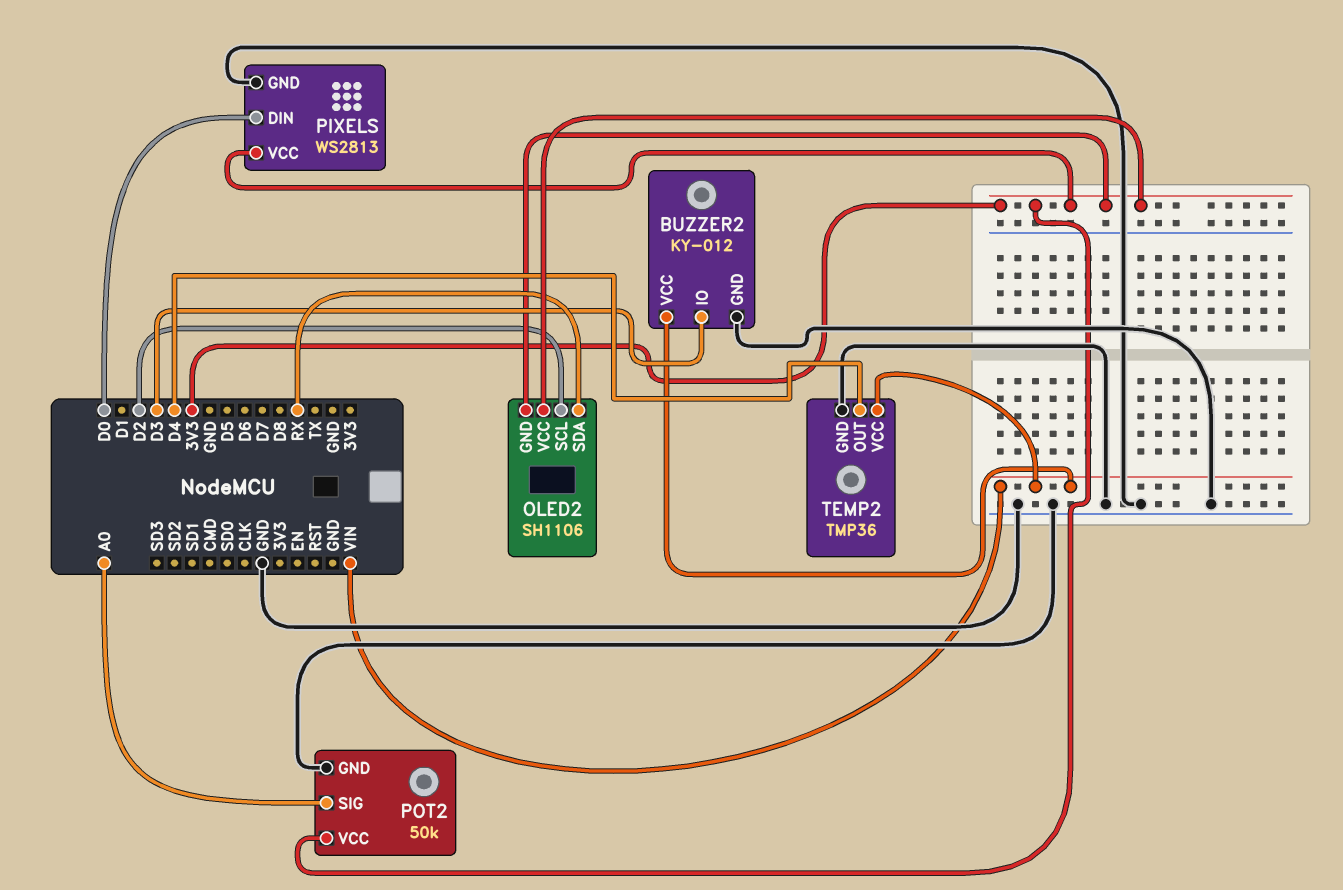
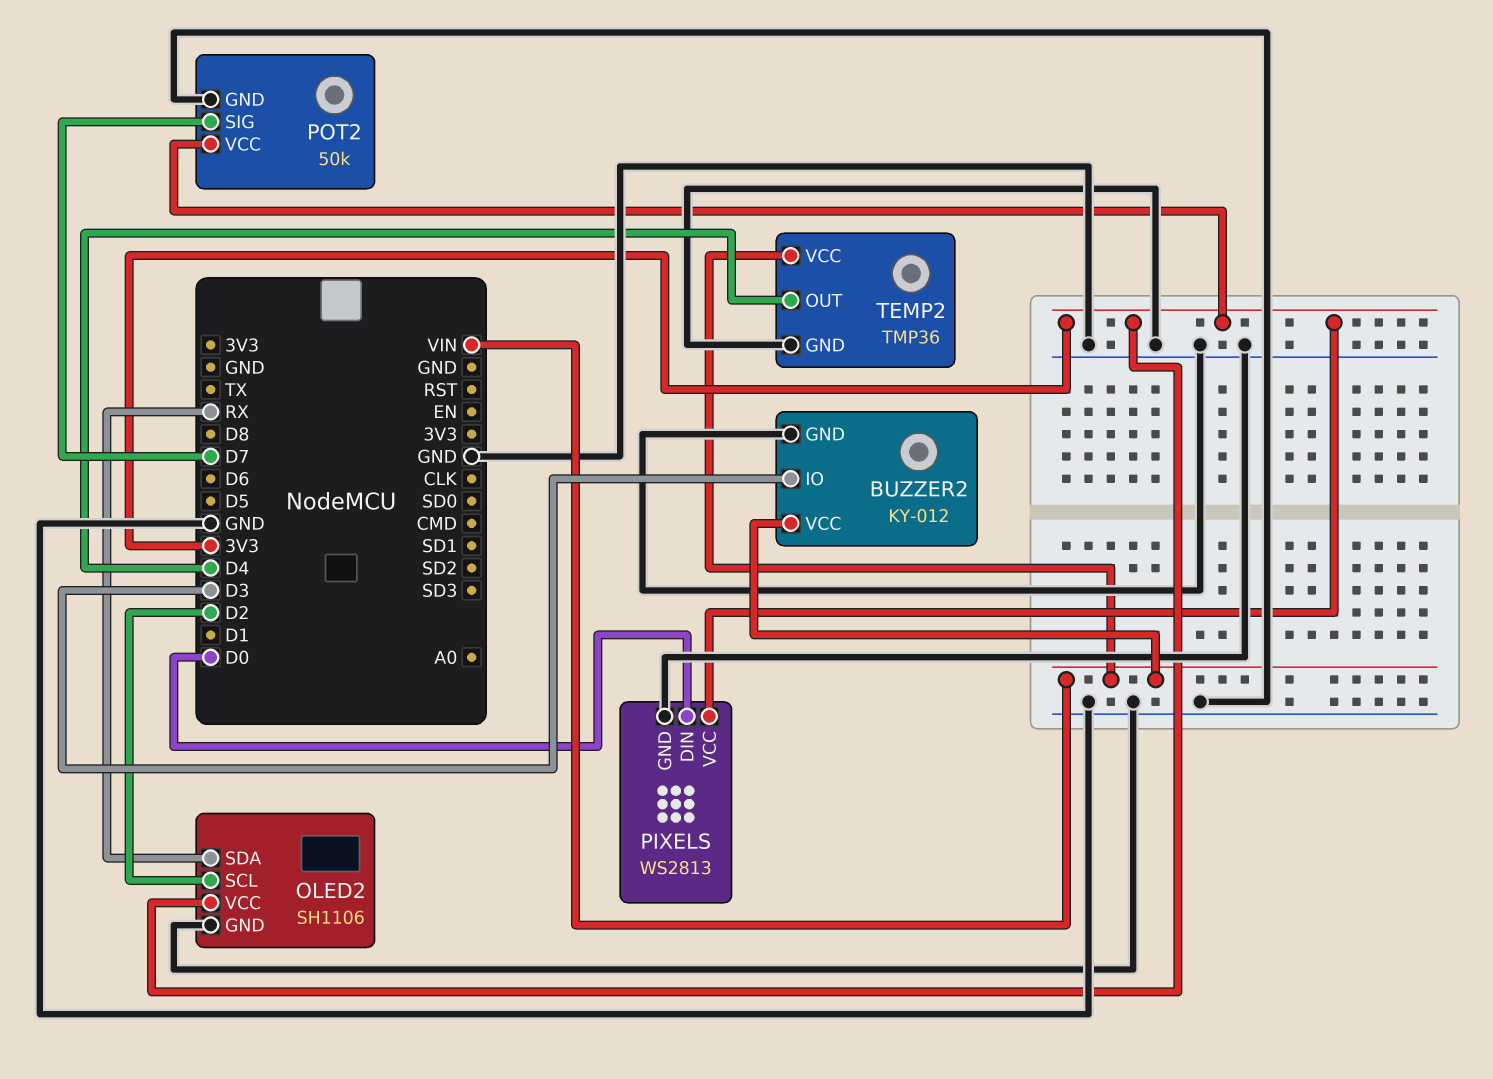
OLED2 pin GND: 3V3 -> GND
POT2 pin SIG: A0 -> D7

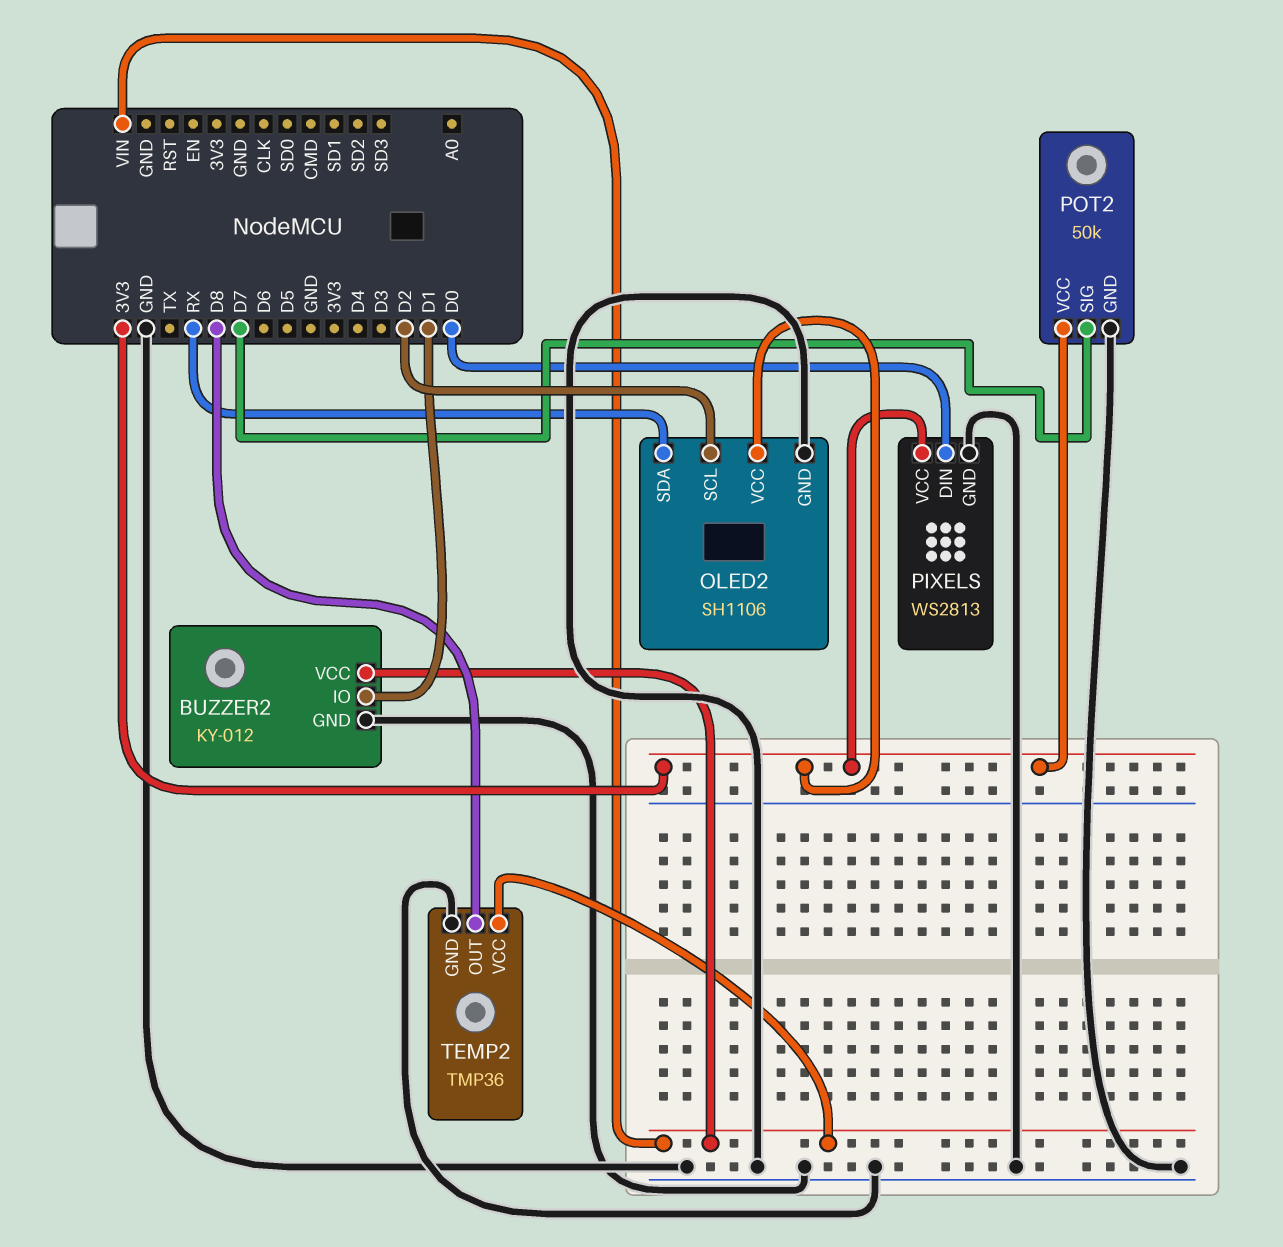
BUZZER2 pin IO: D3 -> D1
TEMP2 pin OUT: D4 -> D8

